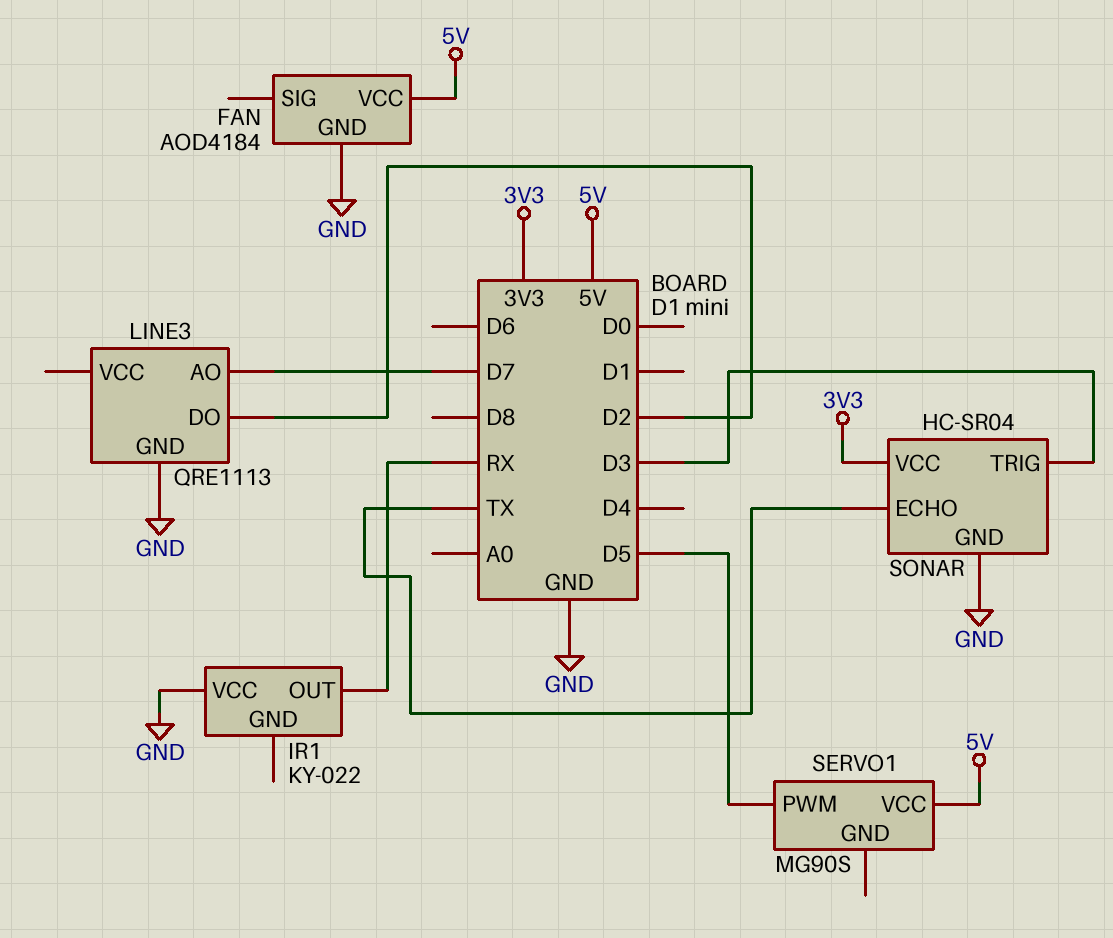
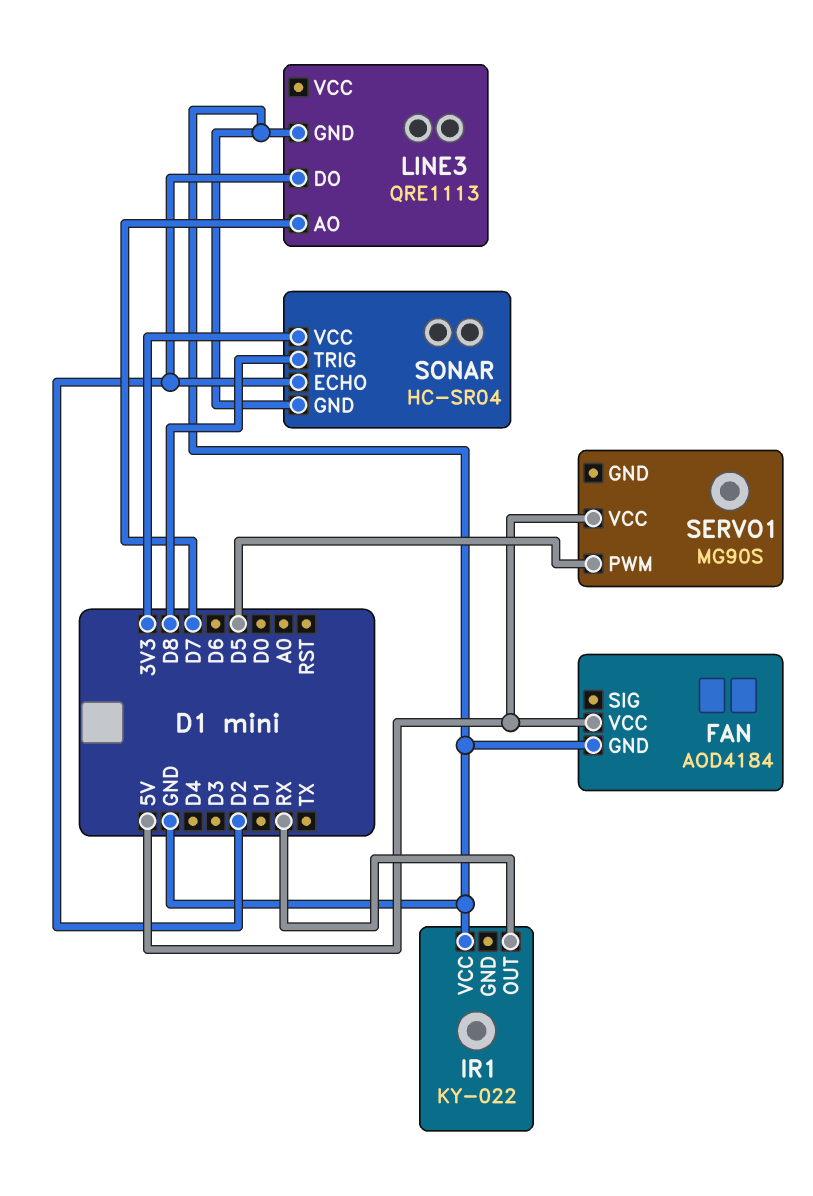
SONAR pin ECHO: TX -> D2
SONAR pin TRIG: D3 -> D8

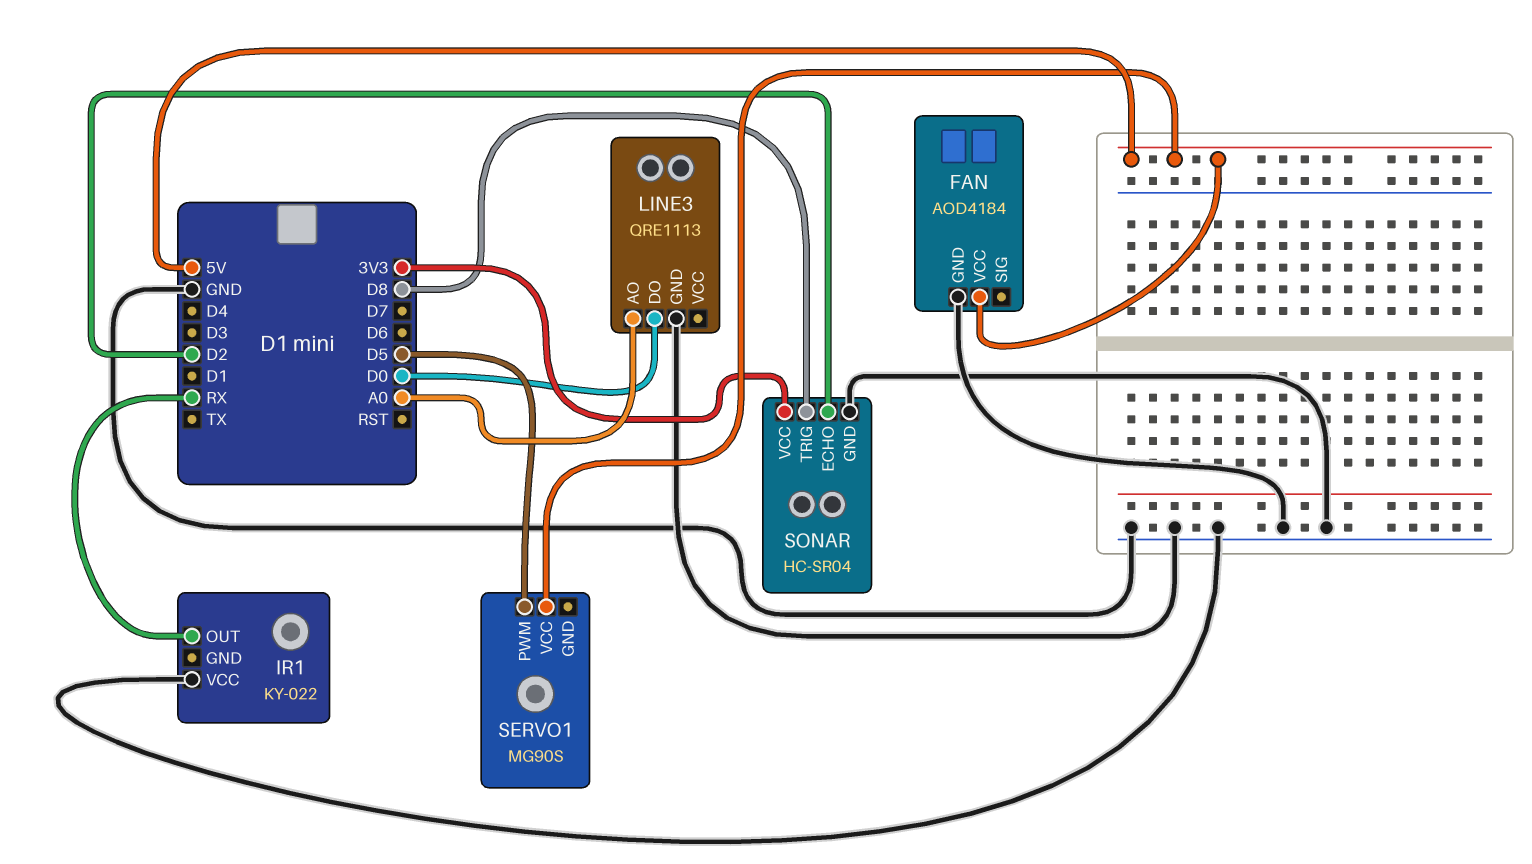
LINE3 pin AO: D7 -> A0
LINE3 pin DO: D2 -> D0

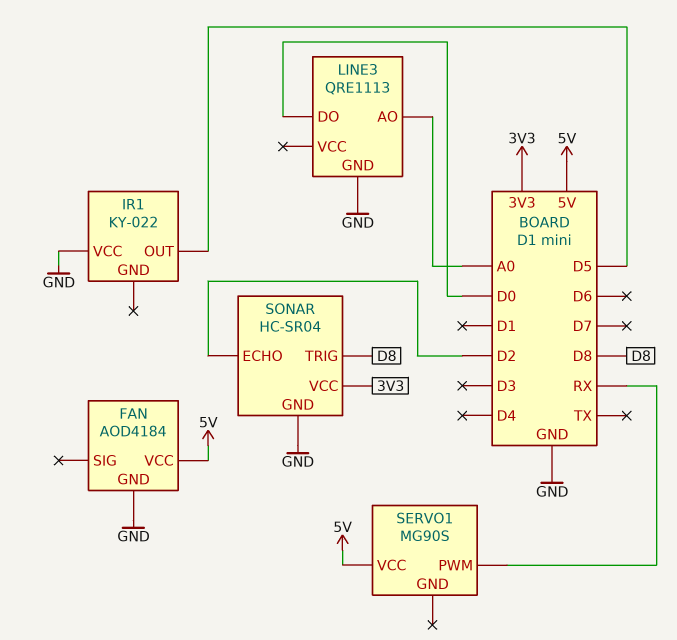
IR1 pin OUT: RX -> D5
SERVO1 pin PWM: D5 -> RX

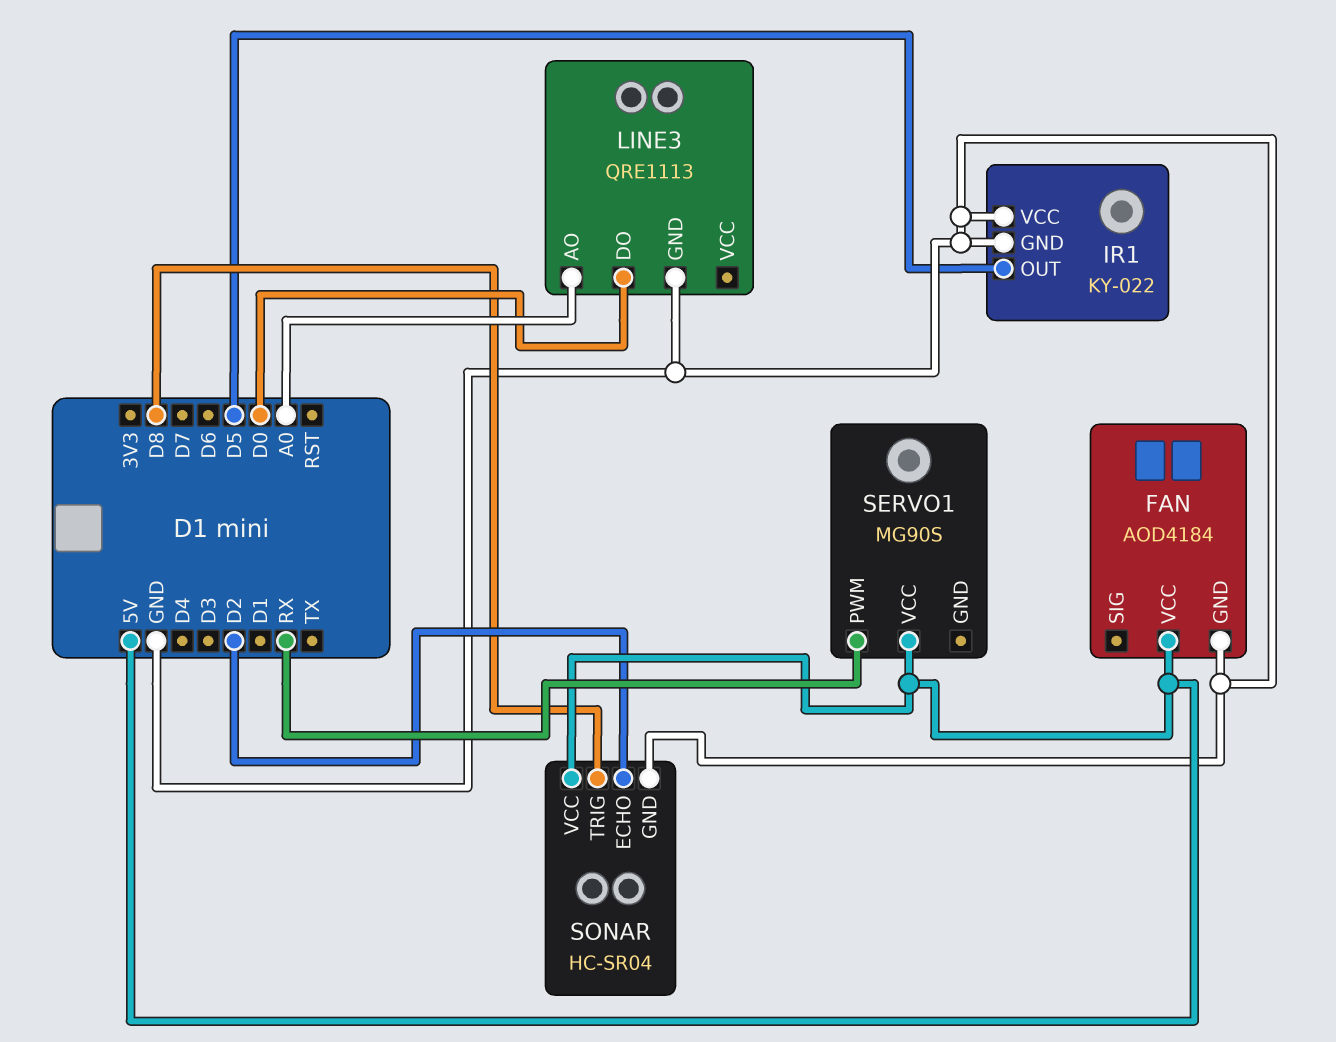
IR1 pin GND: none -> GND
SONAR pin VCC: 3V3 -> 5V

